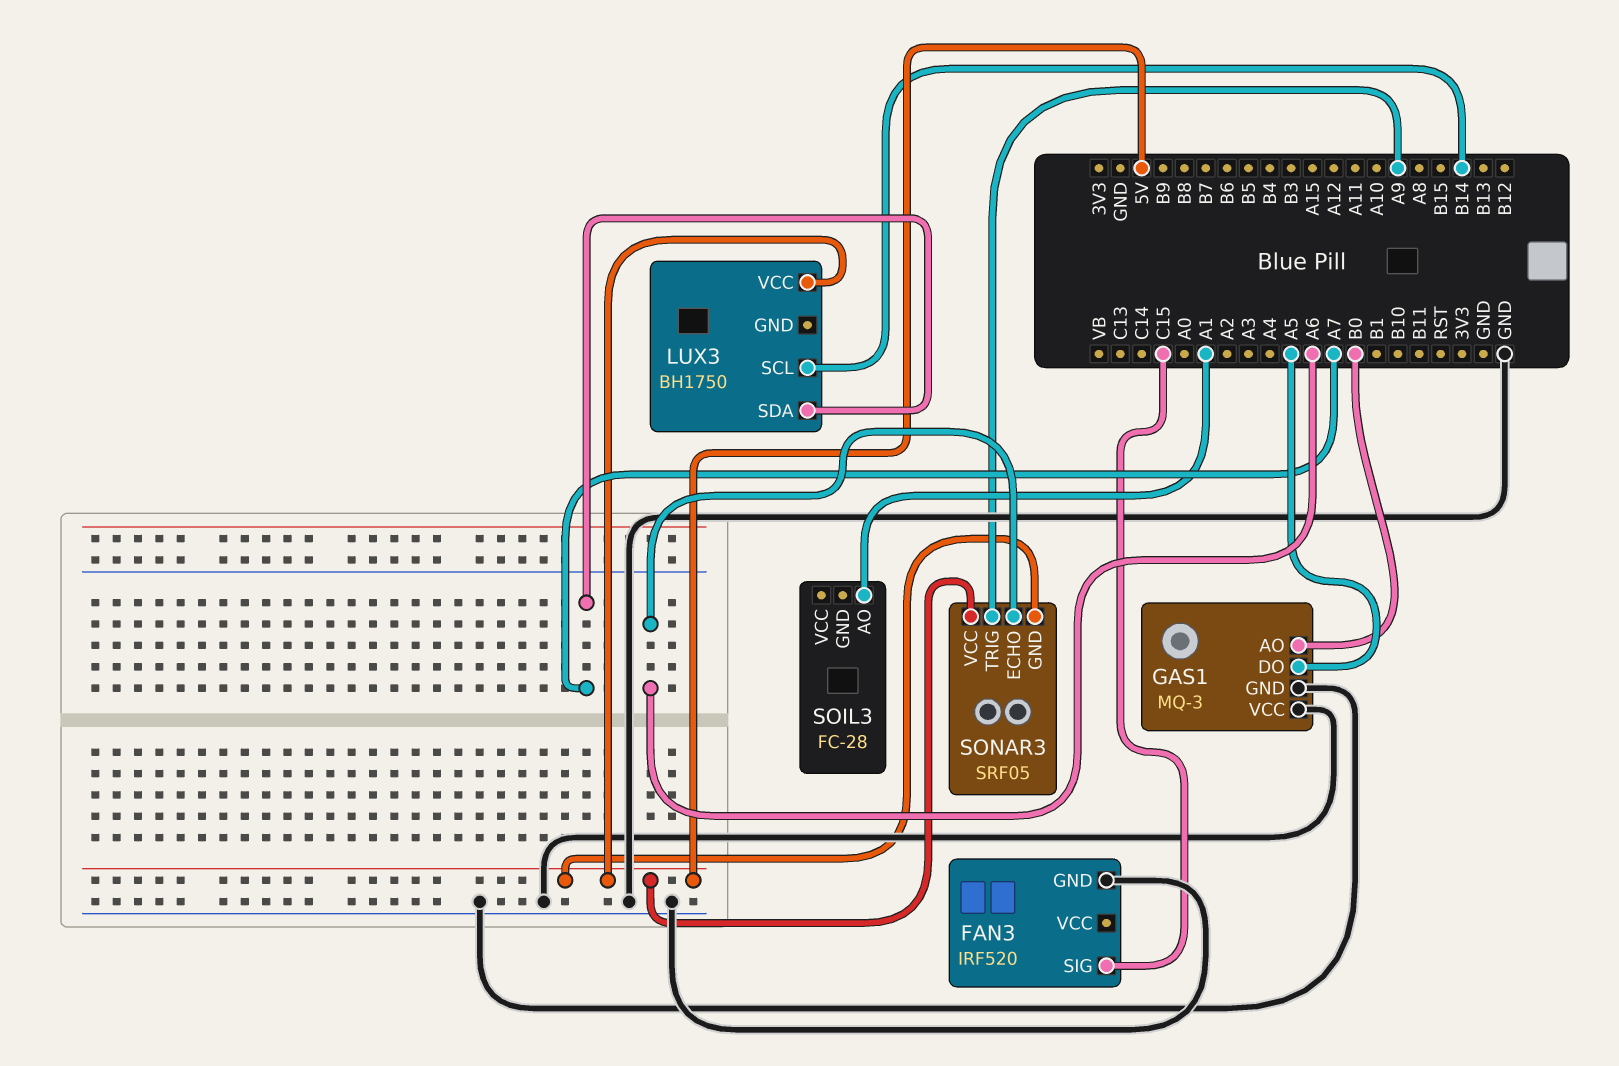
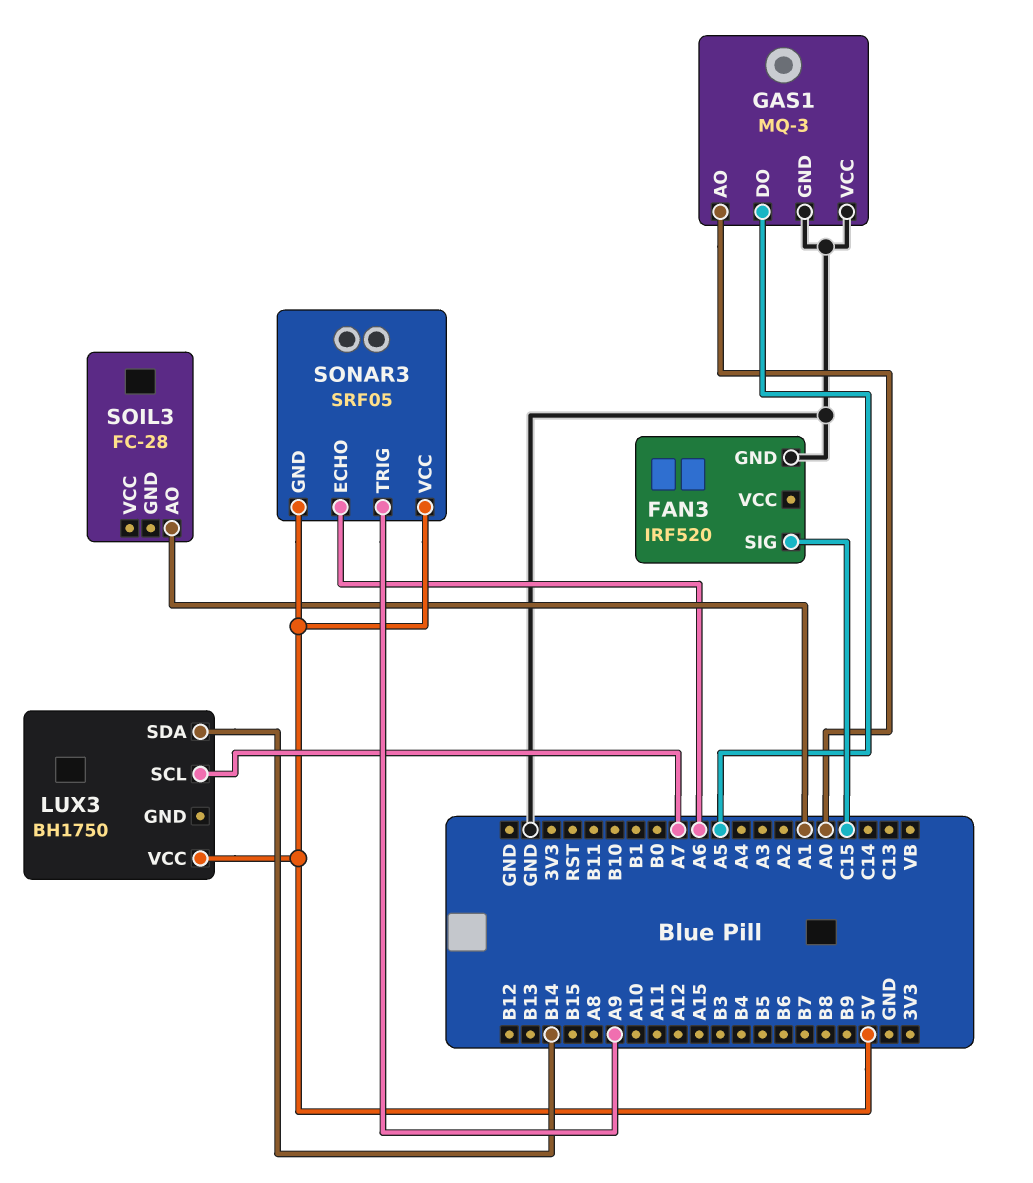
GAS1 pin AO: B0 -> A0
LUX3 pin SCL: B14 -> A7
LUX3 pin SDA: A7 -> B14

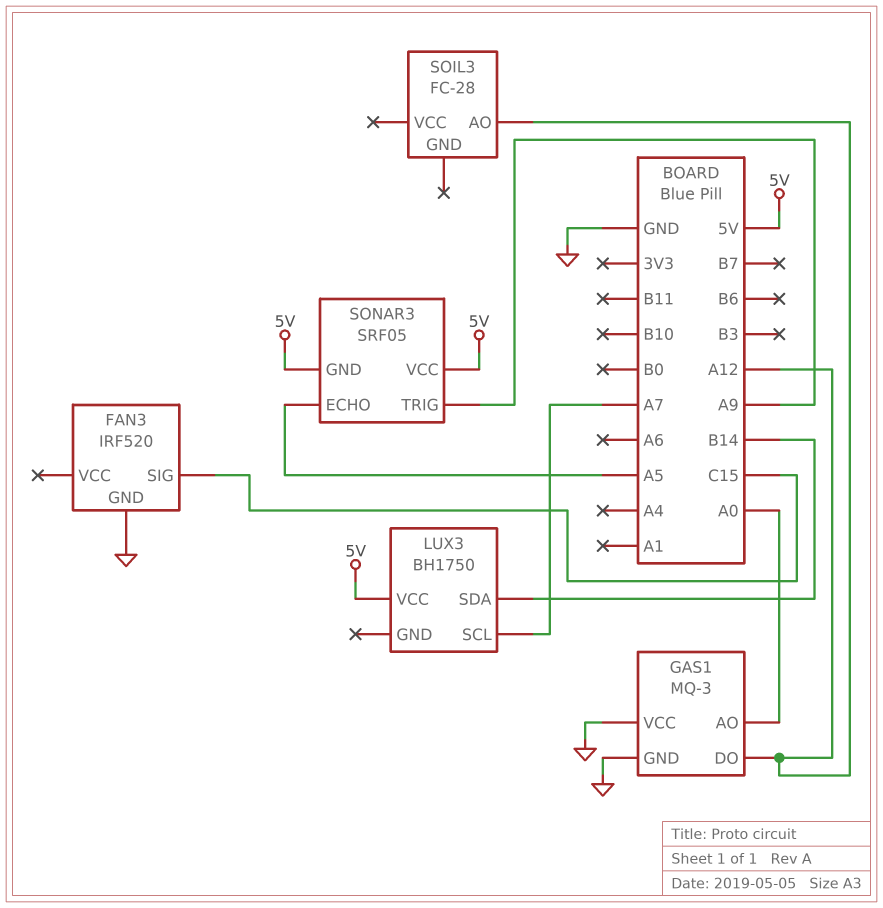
GAS1 pin DO: A5 -> A12
SOIL3 pin AO: A1 -> A12
SONAR3 pin ECHO: A6 -> A5

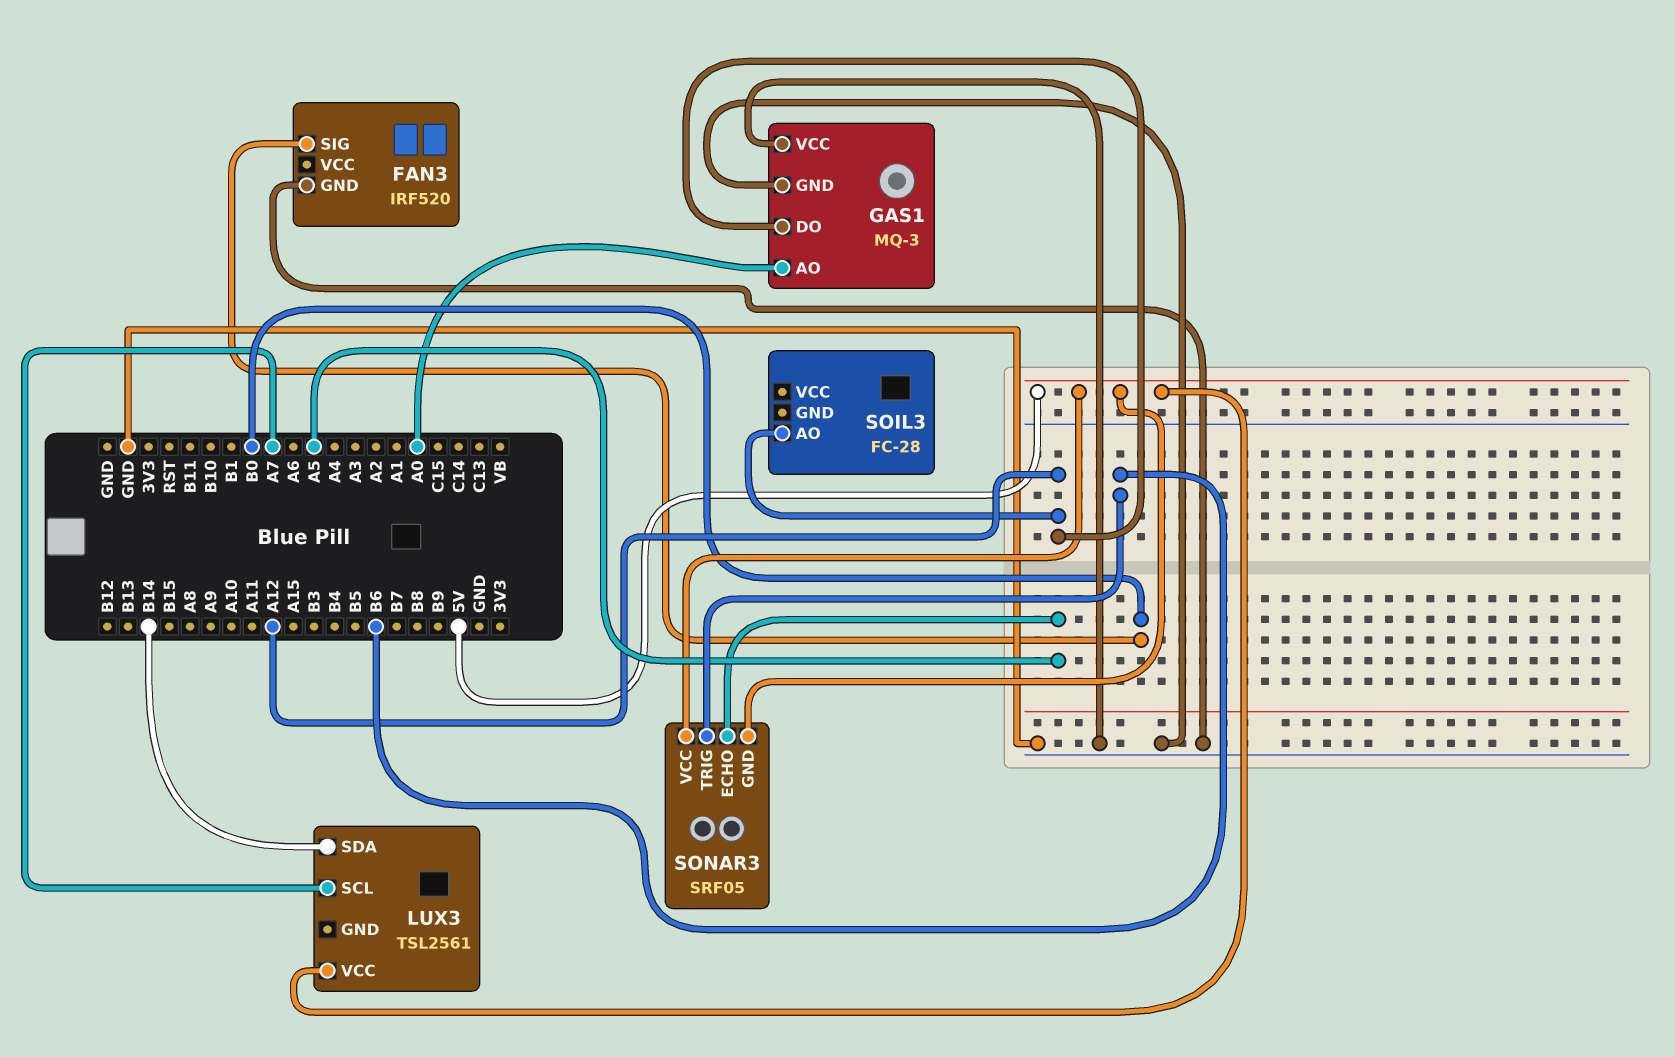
FAN3 pin SIG: C15 -> B0
LUX3: BH1750 -> TSL2561
SONAR3 pin TRIG: A9 -> B6

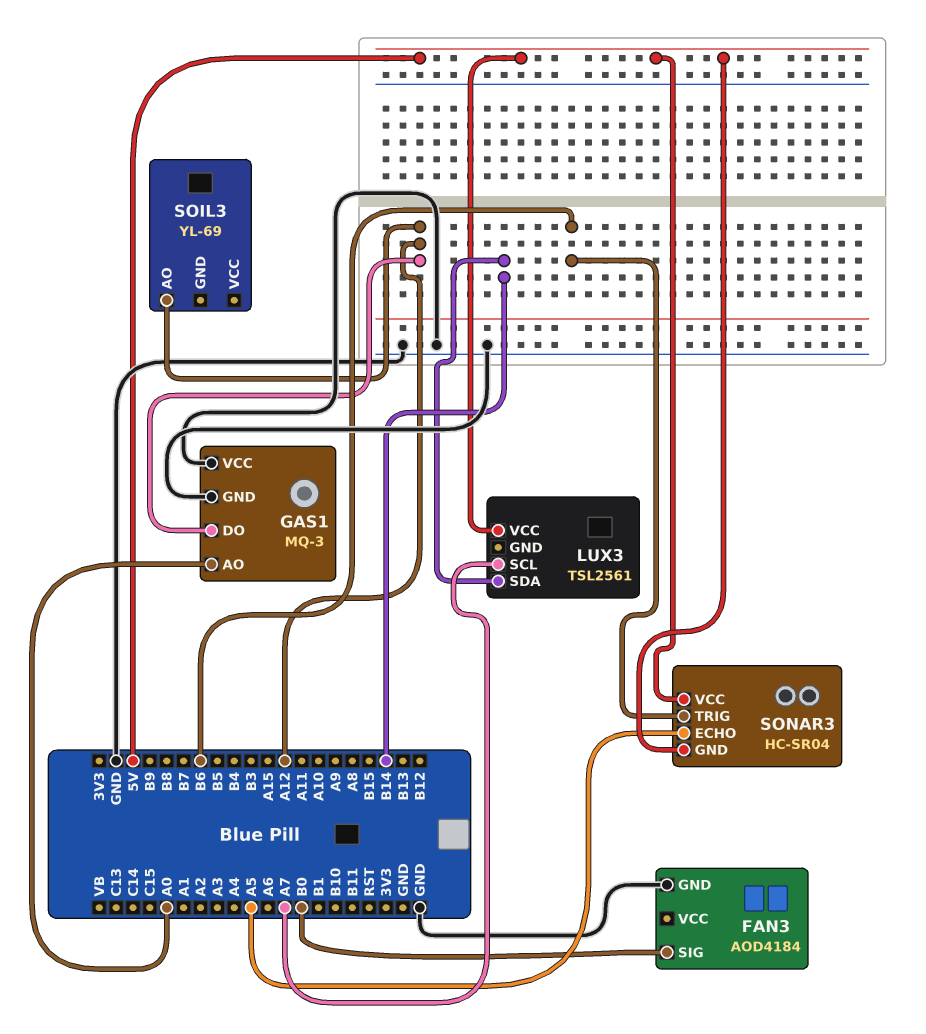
FAN3: IRF520 -> AOD4184
SOIL3: FC-28 -> YL-69
SONAR3: SRF05 -> HC-SR04

